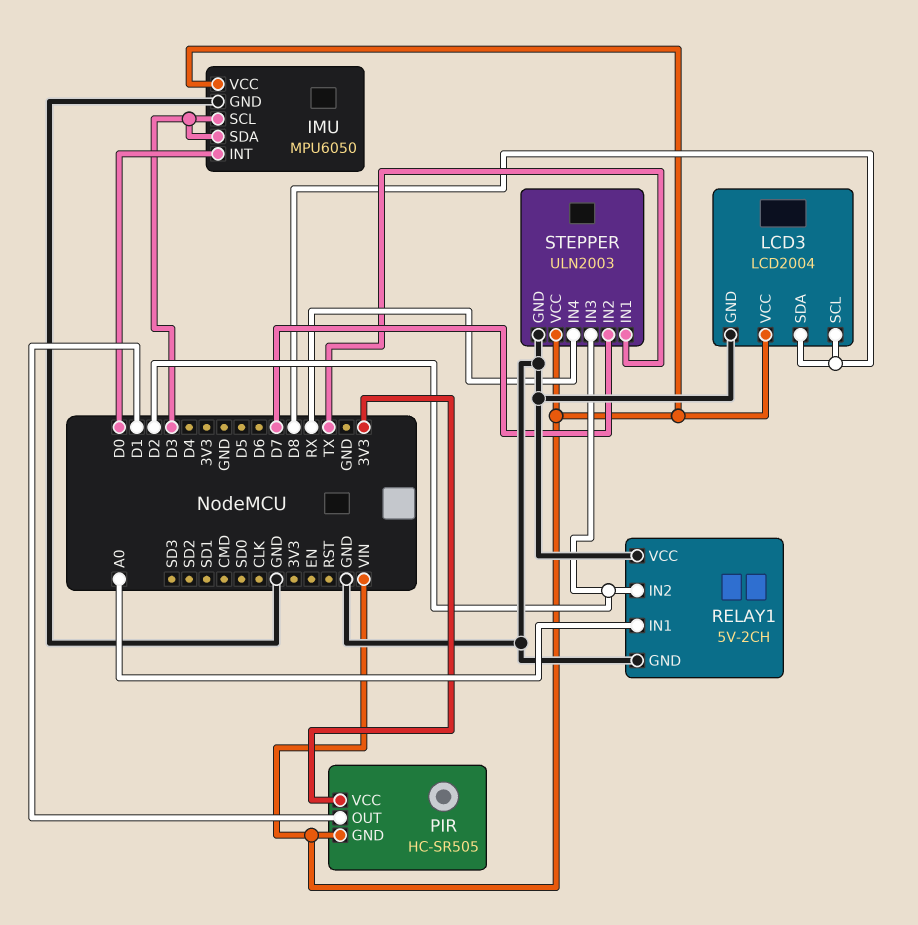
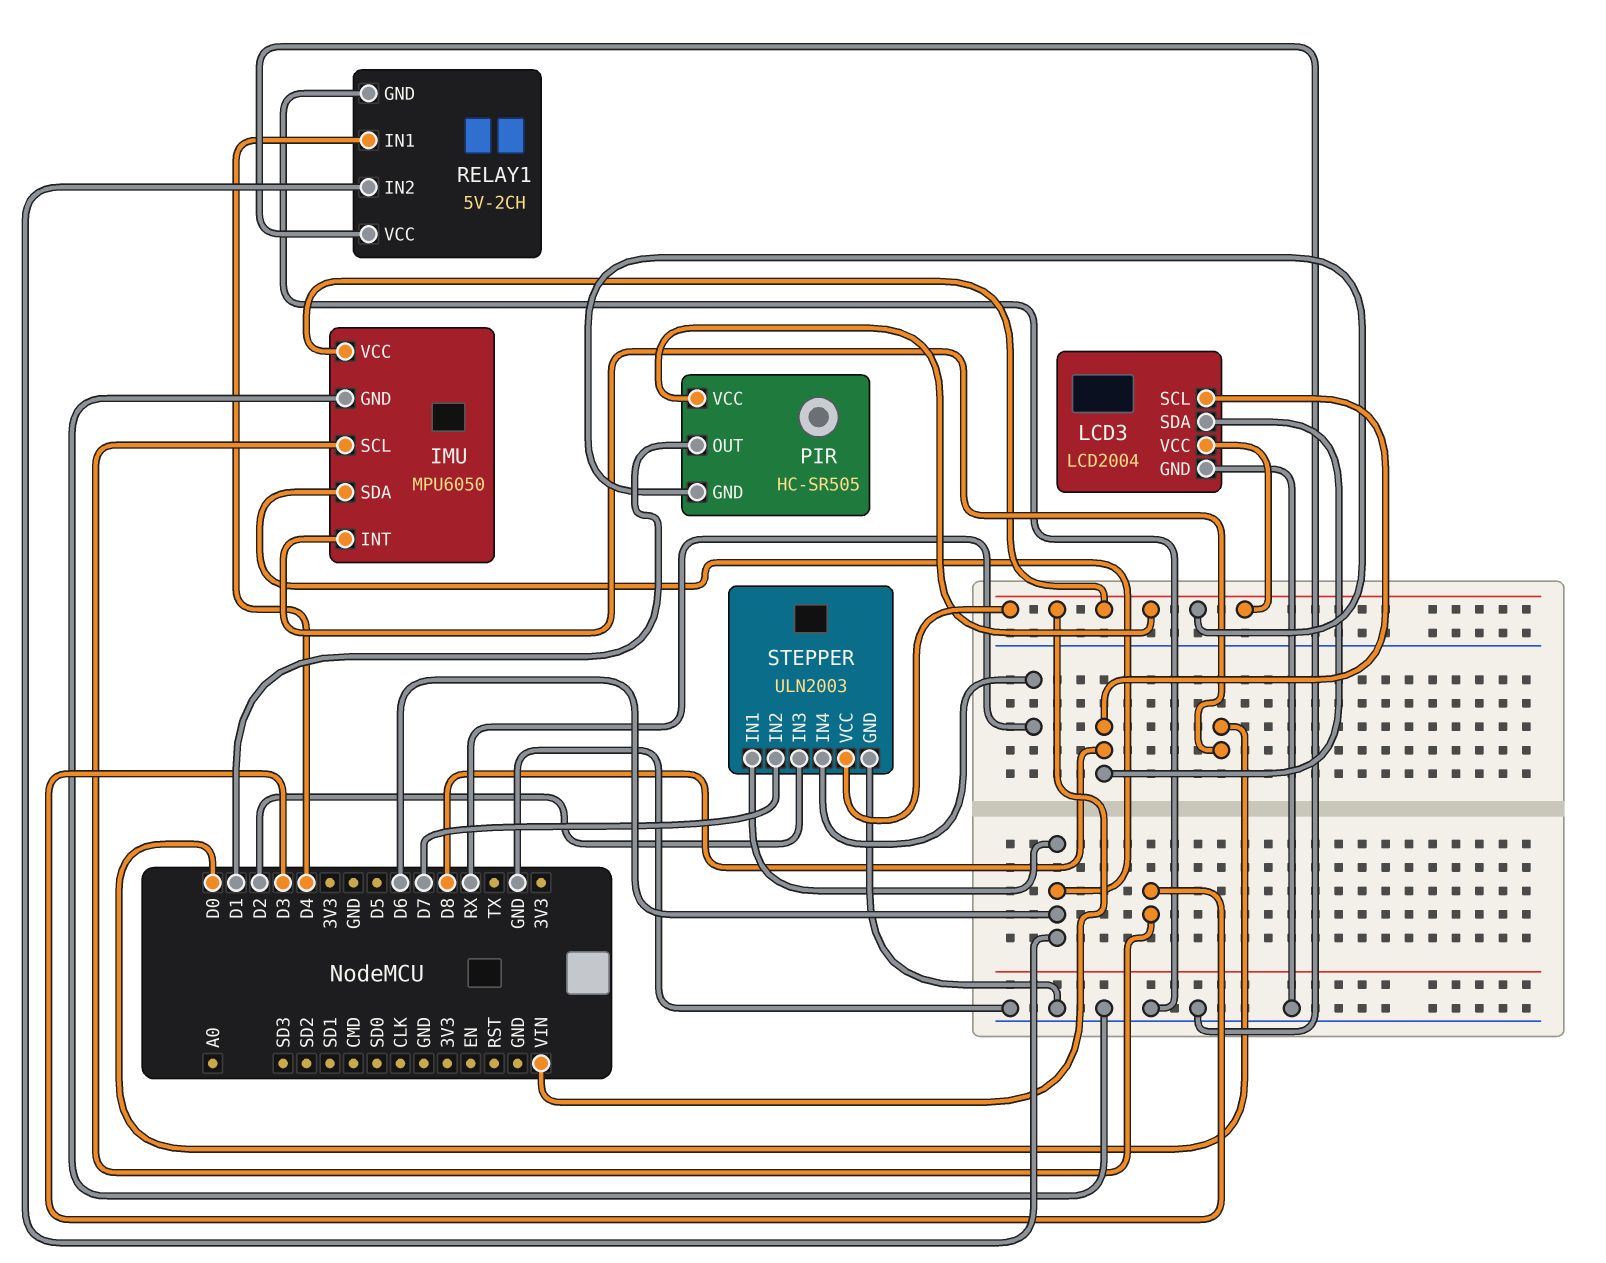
IMU pin SDA: D3 -> D6
PIR pin VCC: 3V3 -> VIN
RELAY1 pin IN1: A0 -> D4
RELAY1 pin IN2: D2 -> D6
STEPPER pin IN1: TX -> D6

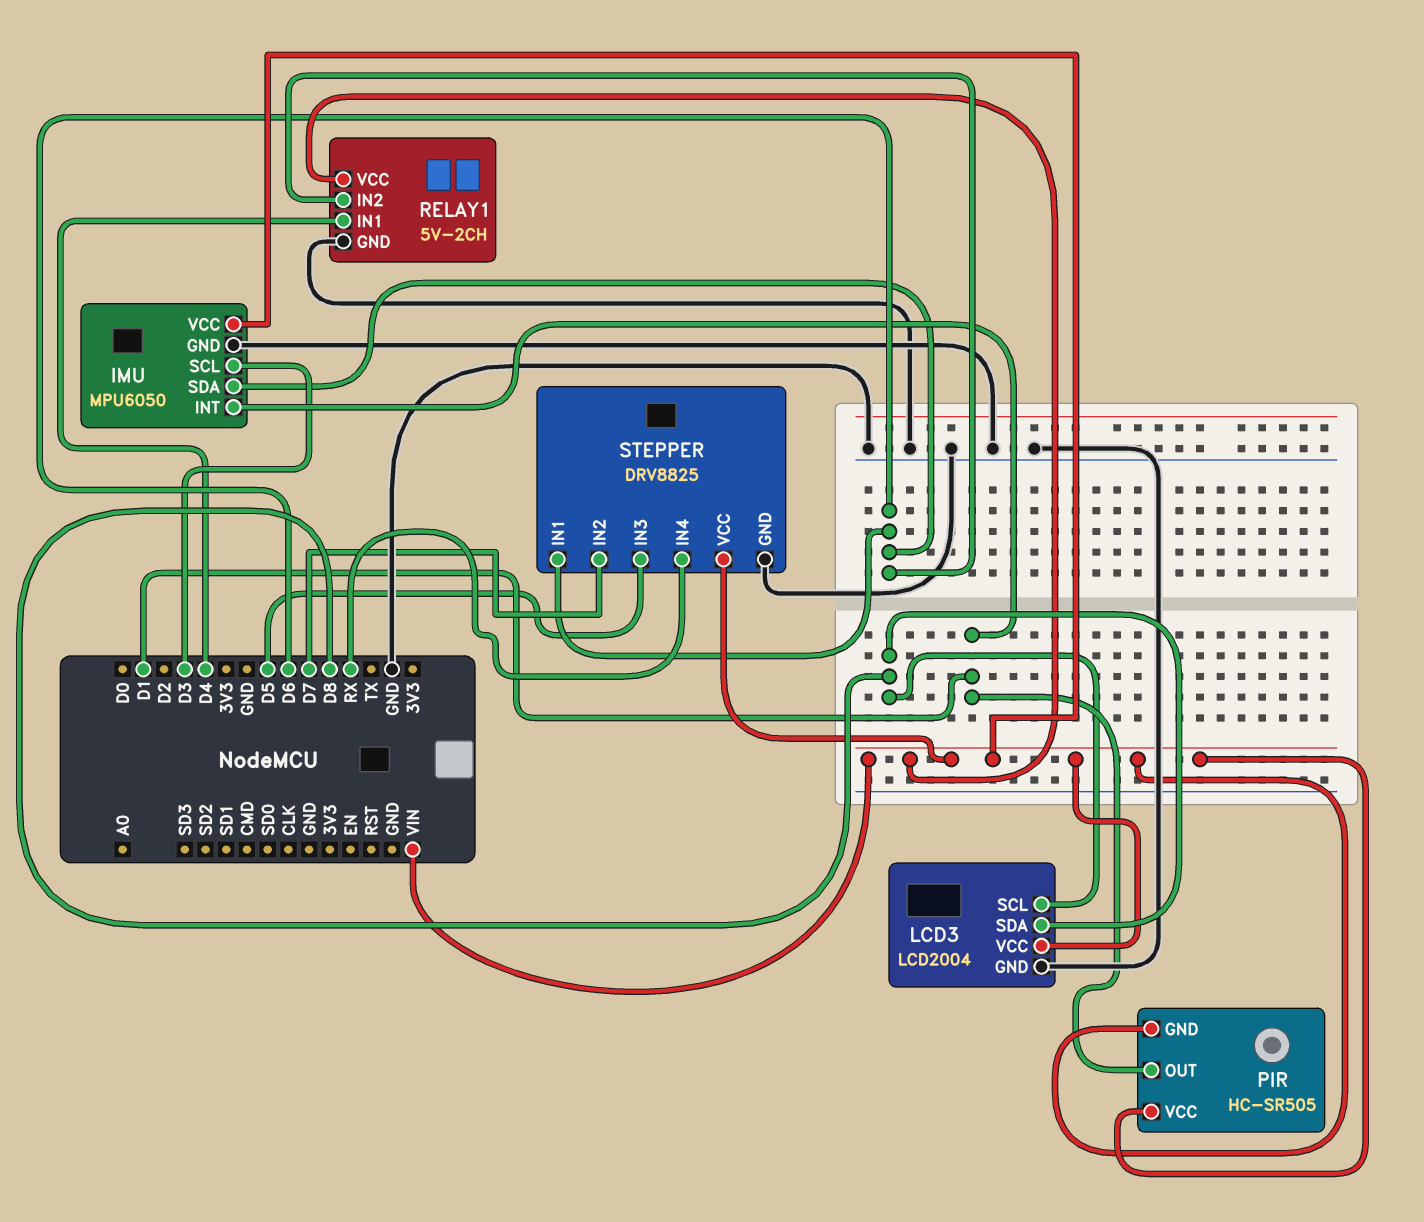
IMU pin INT: D0 -> D1
RELAY1 pin VCC: GND -> VIN
STEPPER: ULN2003 -> DRV8825
STEPPER pin IN3: D2 -> D5

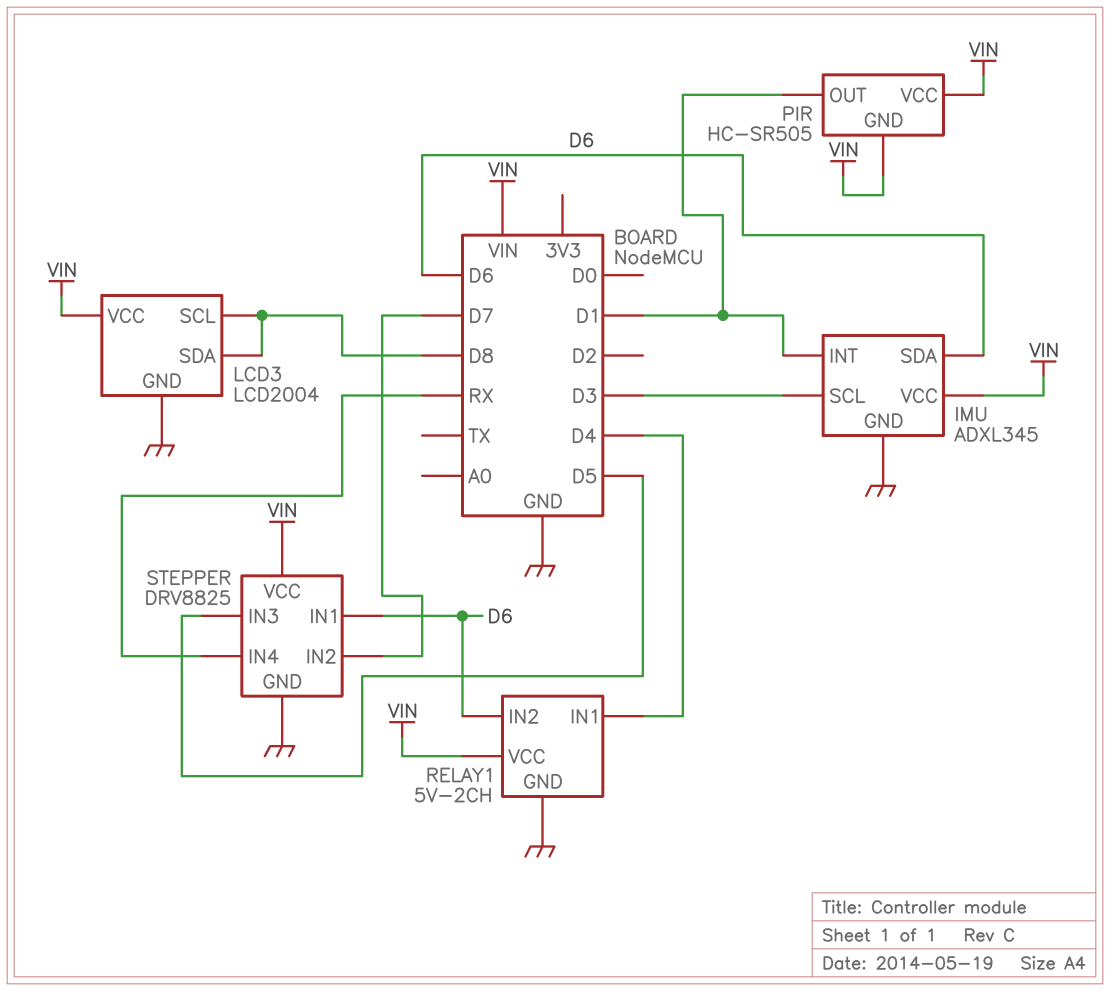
IMU: MPU6050 -> ADXL345

